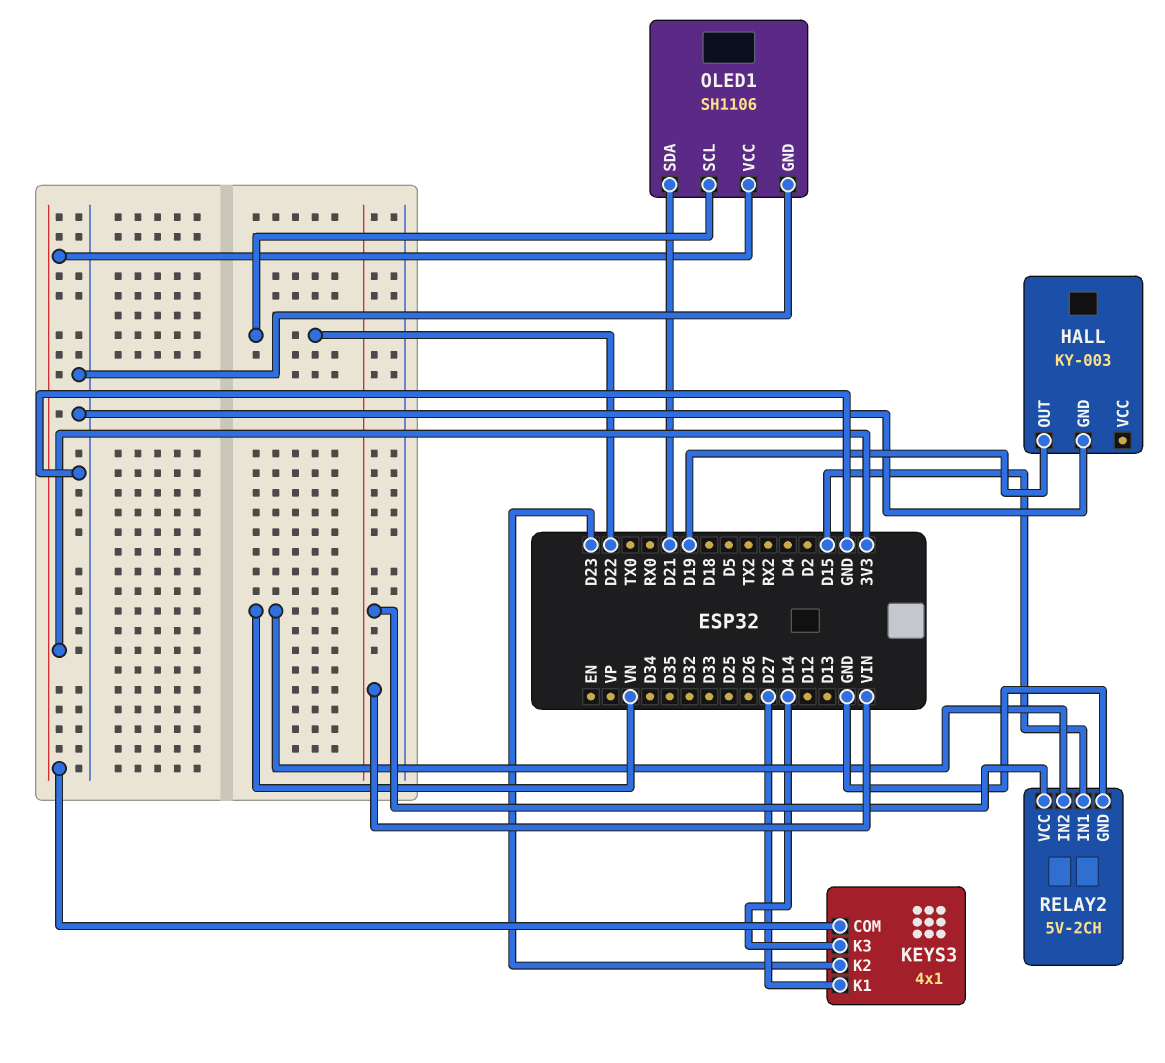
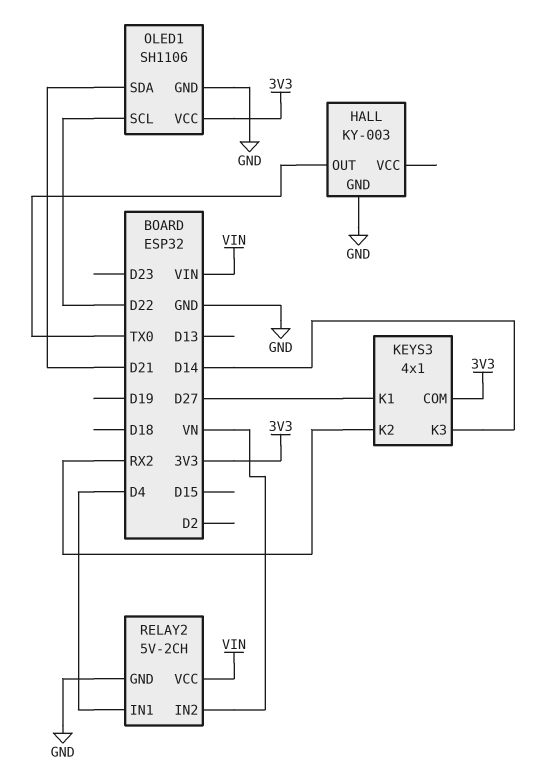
HALL pin OUT: D19 -> TX0
KEYS3 pin K2: D23 -> RX2
RELAY2 pin IN1: D15 -> D4

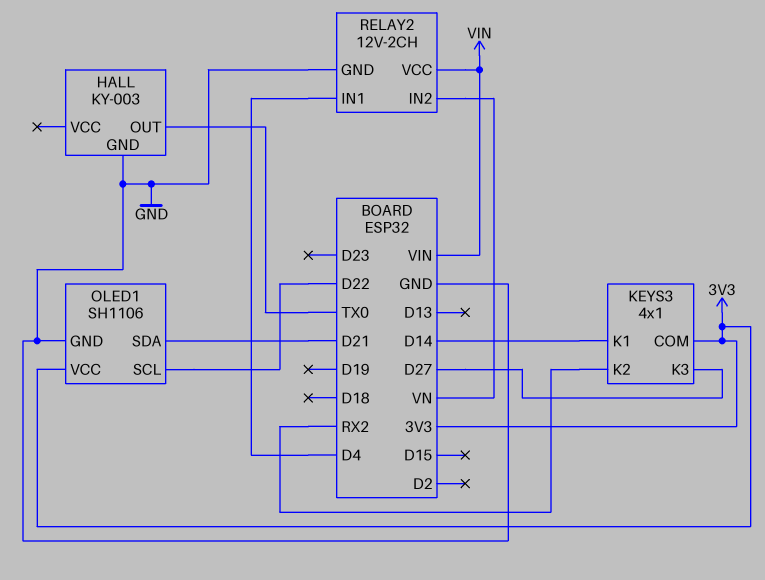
KEYS3 pin K1: D27 -> D14
KEYS3 pin K3: D14 -> D27
RELAY2: 5V-2CH -> 12V-2CH

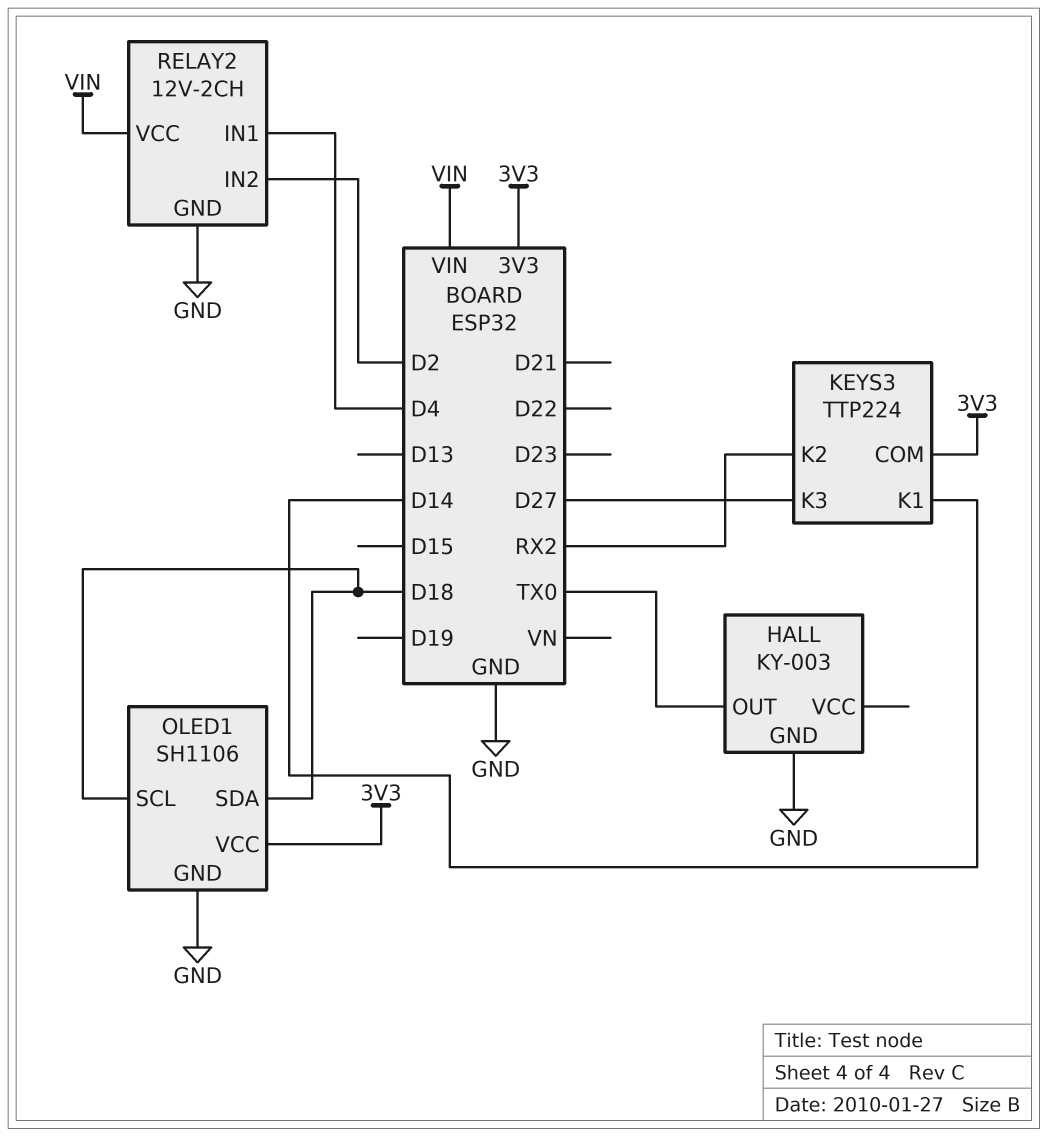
KEYS3: 4x1 -> TTP224
OLED1 pin SCL: D22 -> D18
OLED1 pin SDA: D21 -> D18
RELAY2 pin IN2: VN -> D2

